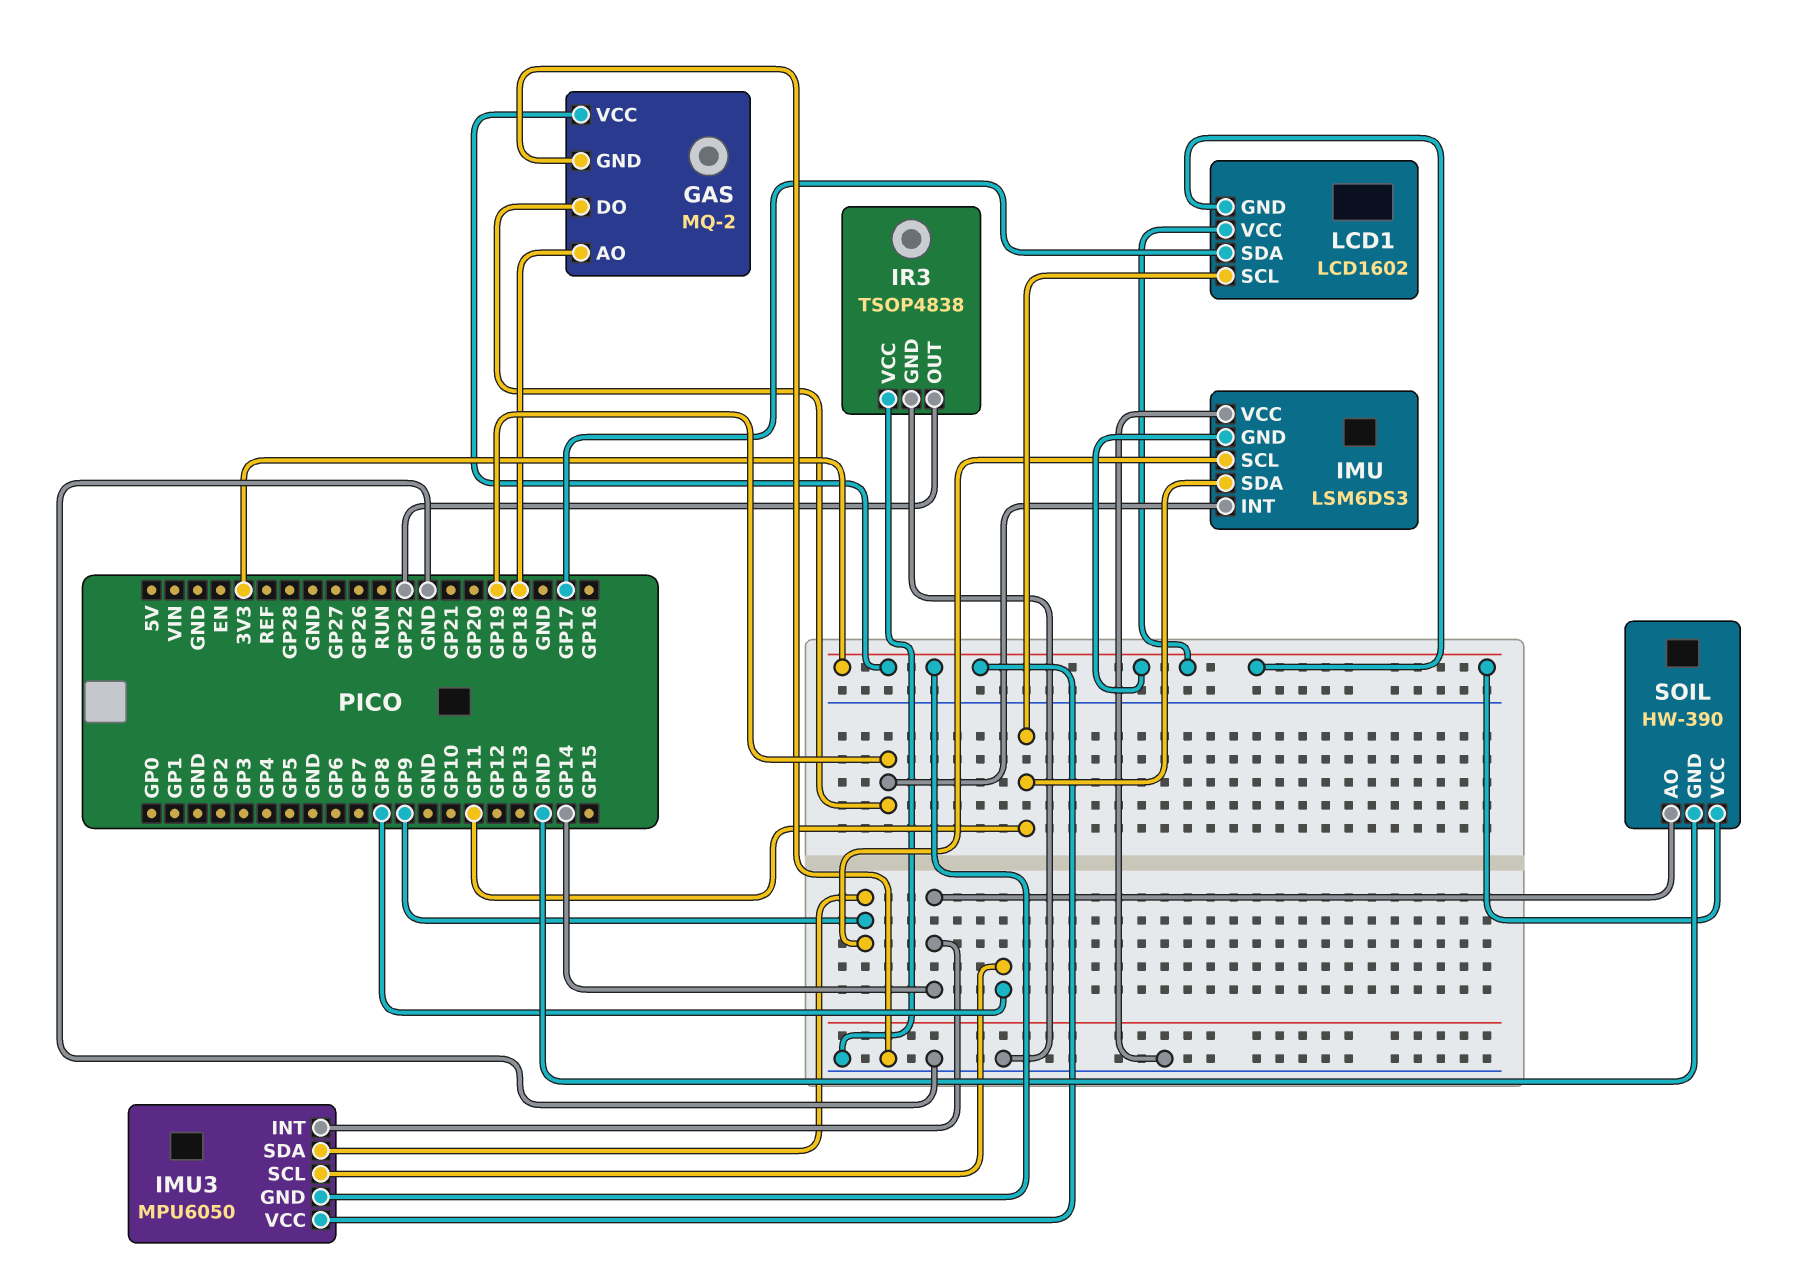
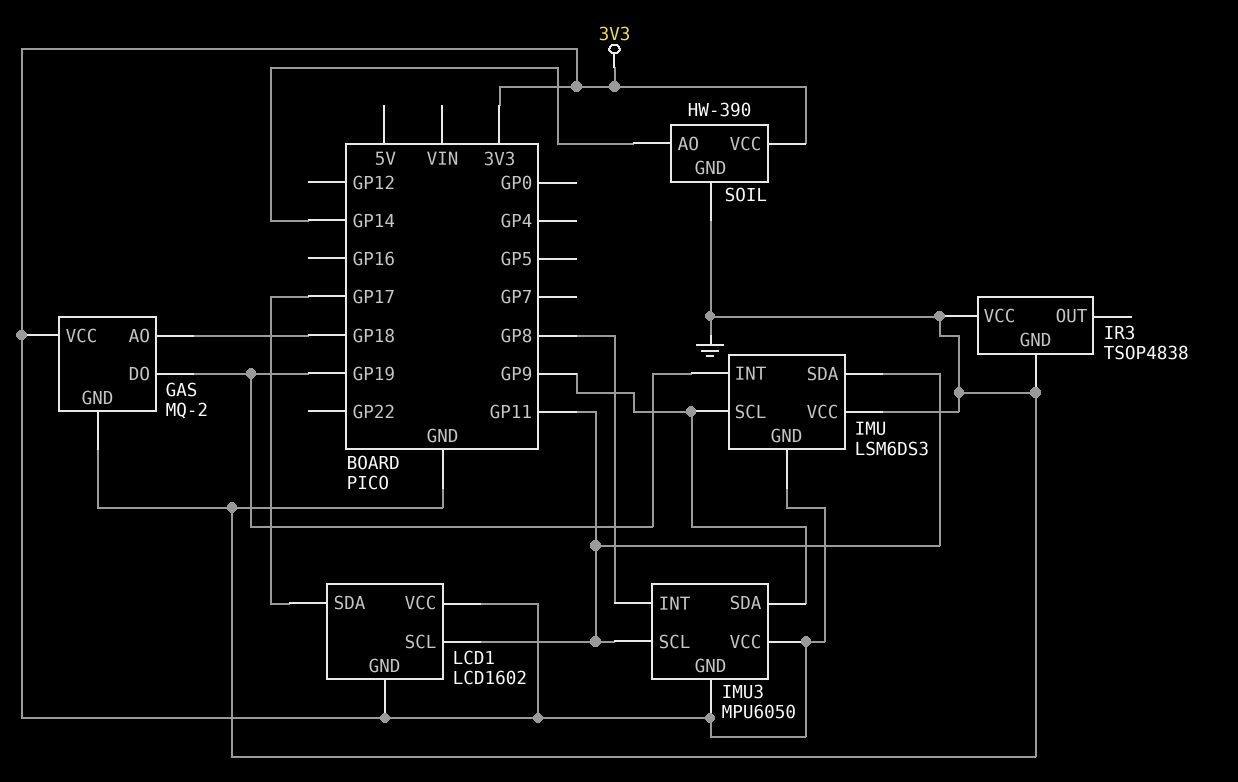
IMU3 pin INT: GP14 -> GP8
IMU3 pin SCL: GP8 -> GP11
IR3 pin OUT: GP22 -> none

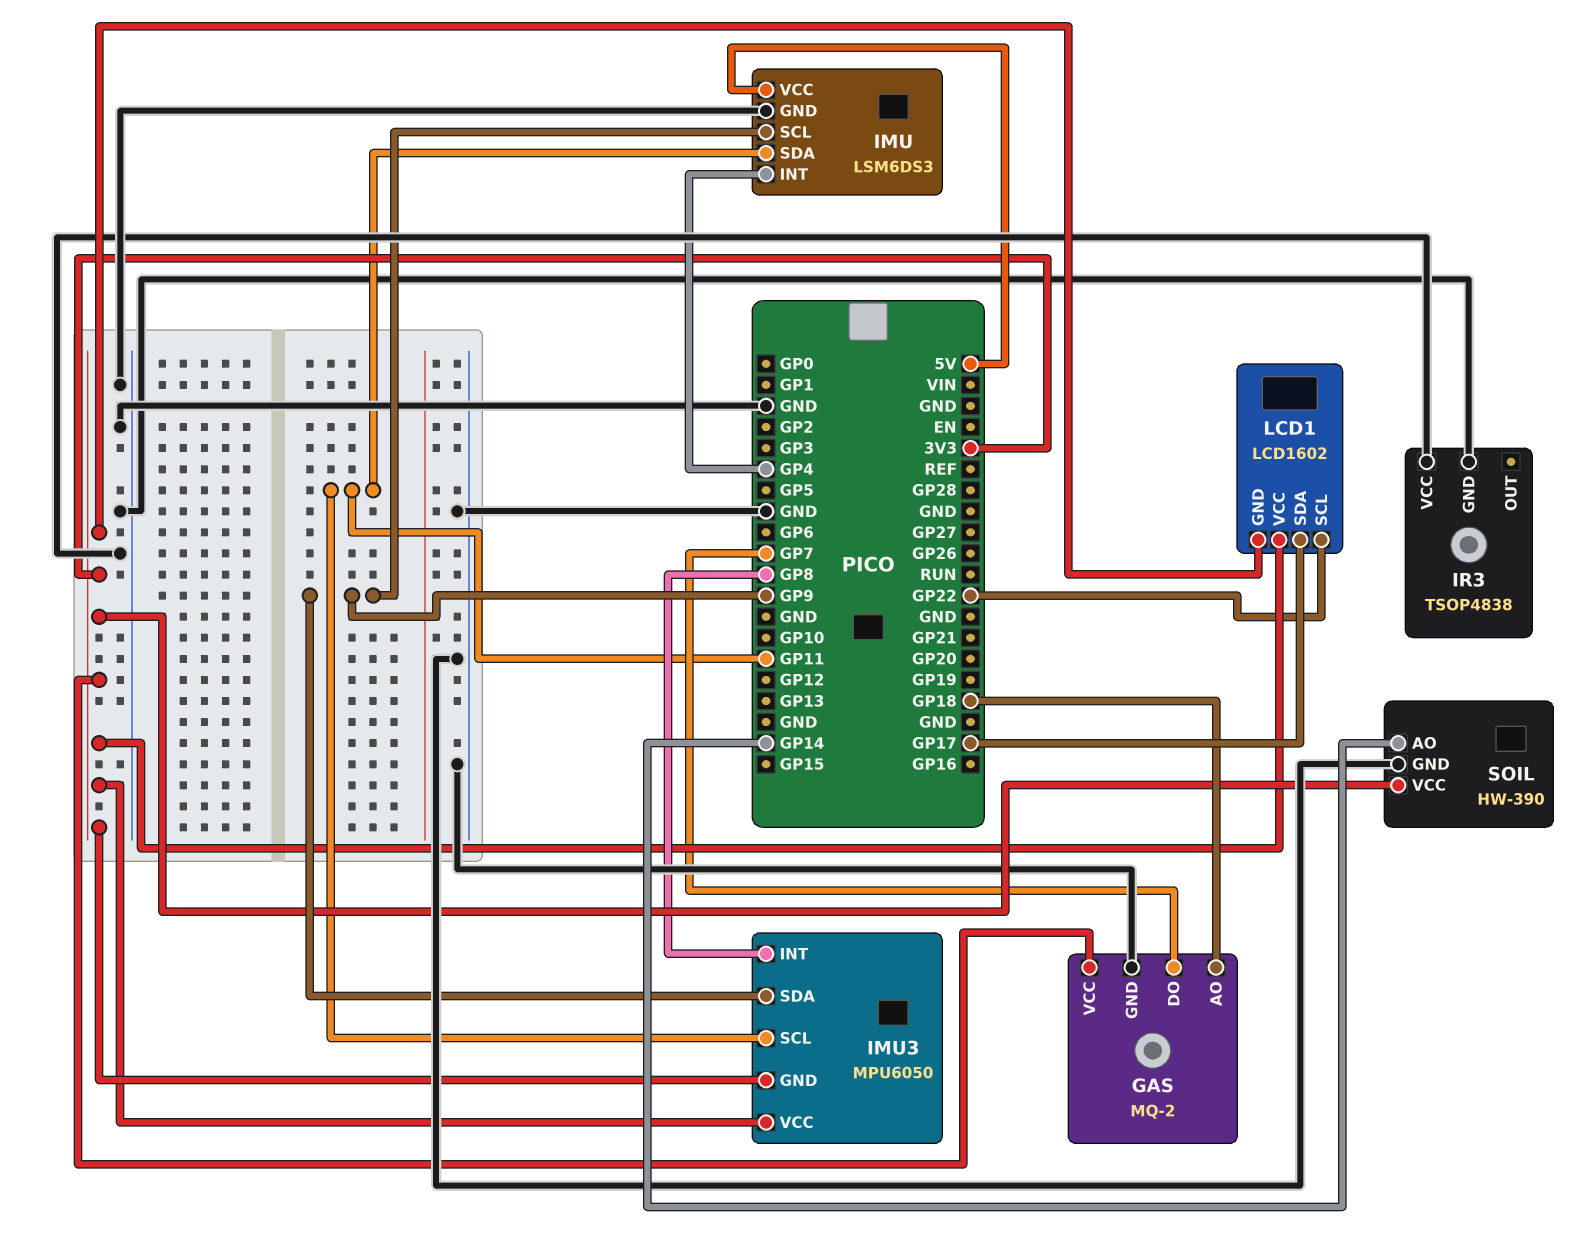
GAS pin DO: GP19 -> GP7
IMU pin GND: 3V3 -> GND
IMU pin INT: GP19 -> GP4
IMU pin VCC: GND -> 5V
LCD1 pin SCL: GP11 -> GP22

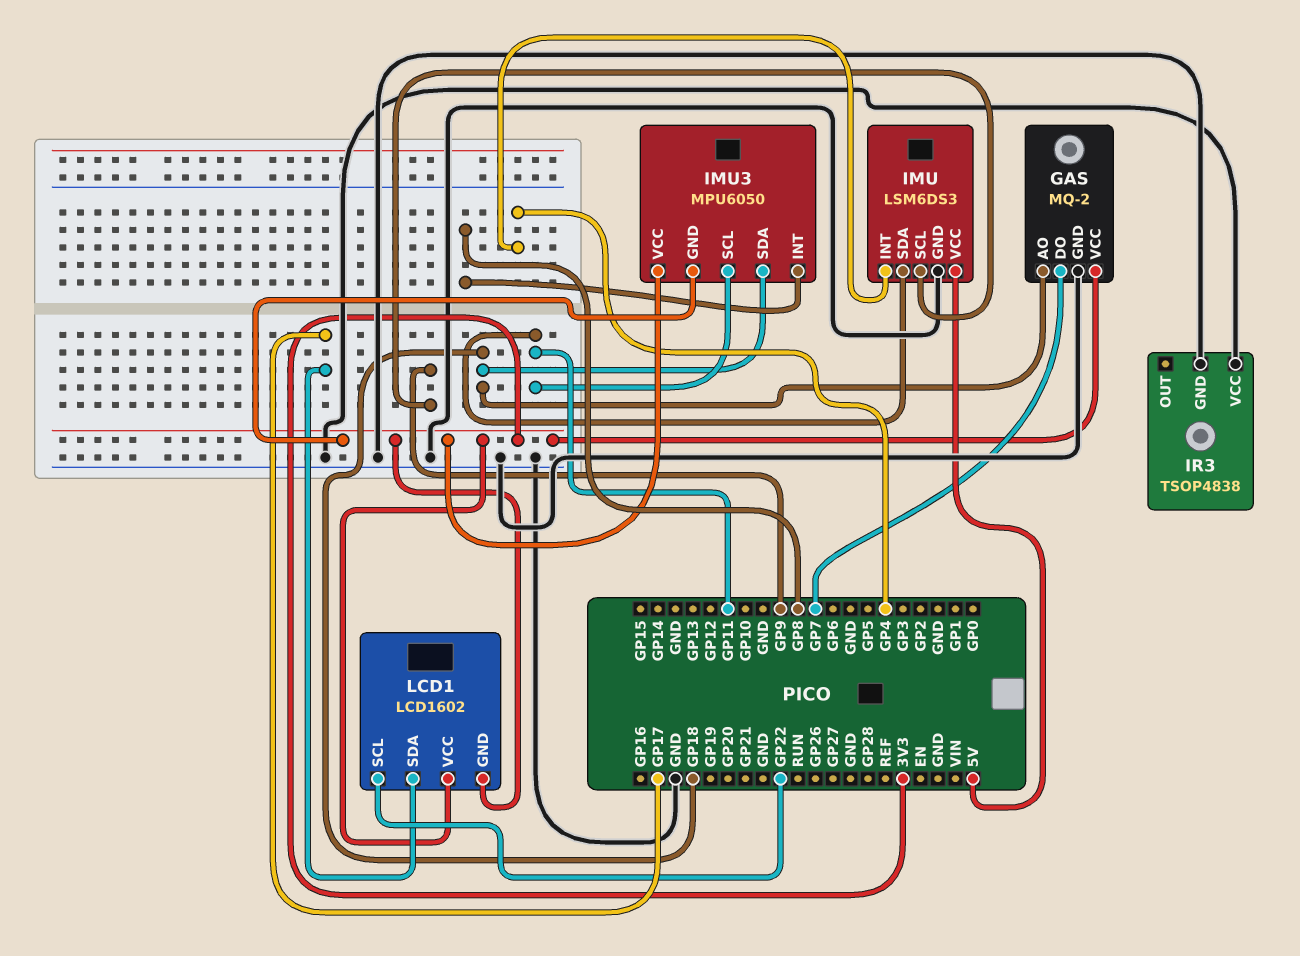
IMU3 pin SDA: GP9 -> GP18
SOIL: HW-390 -> none
SOIL pin AO: GP14 -> none
SOIL pin GND: GND -> none
SOIL pin VCC: 3V3 -> none

